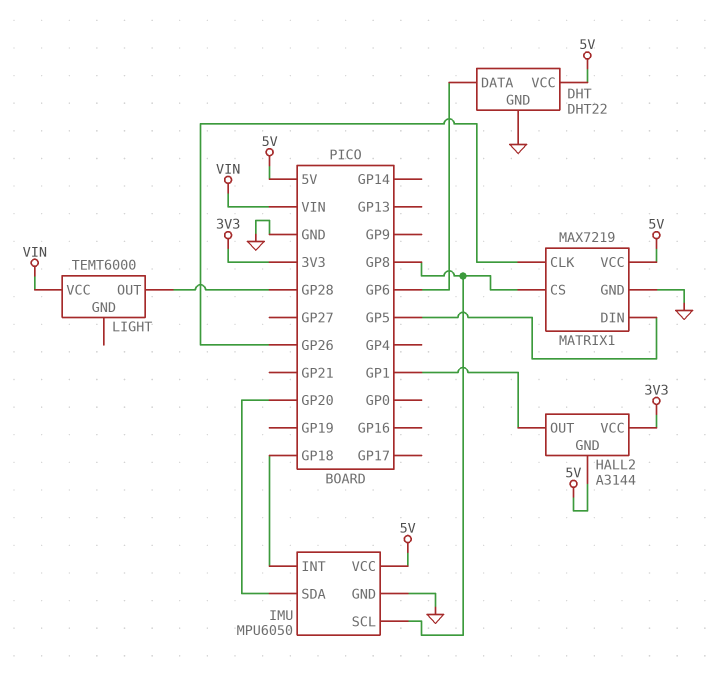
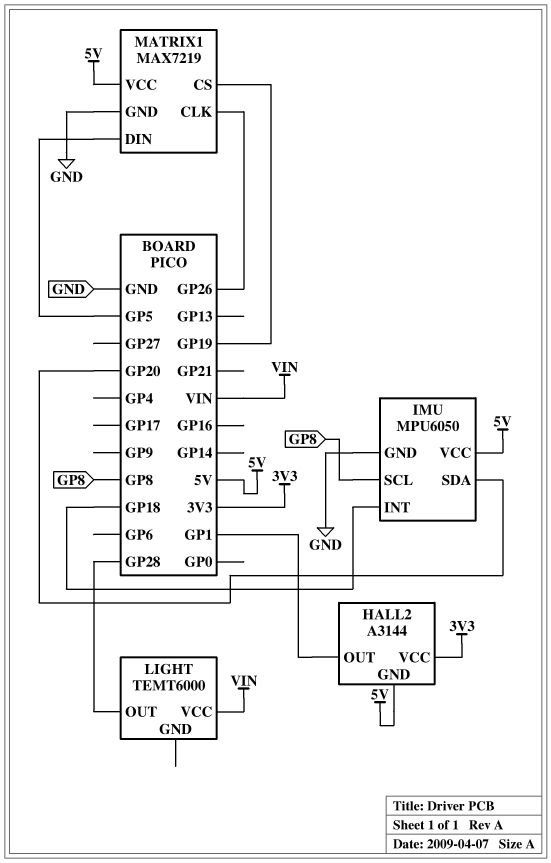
DHT: DHT22 -> none
DHT pin DATA: GP6 -> none
DHT pin GND: GND -> none
DHT pin VCC: 5V -> none
MATRIX1 pin CS: GP8 -> GP19

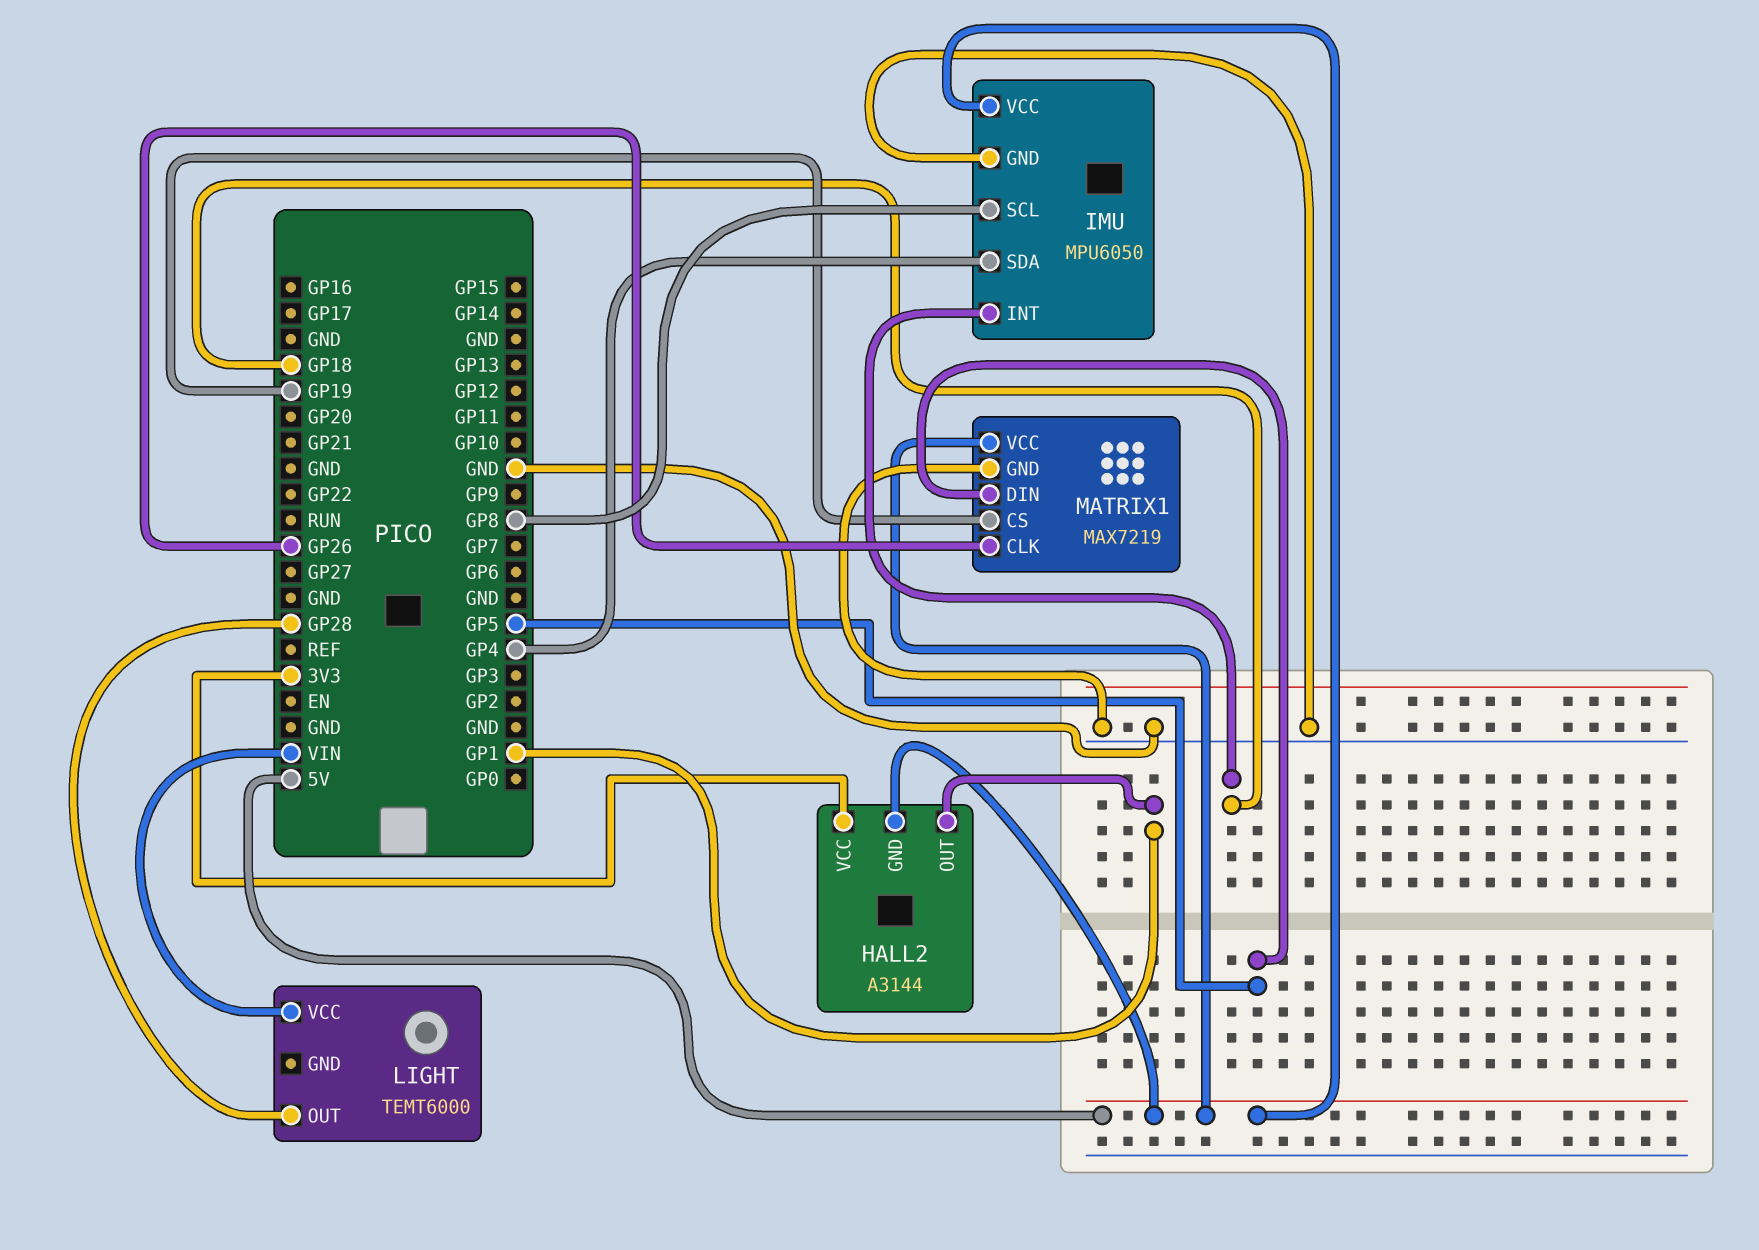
IMU pin SDA: GP20 -> GP4

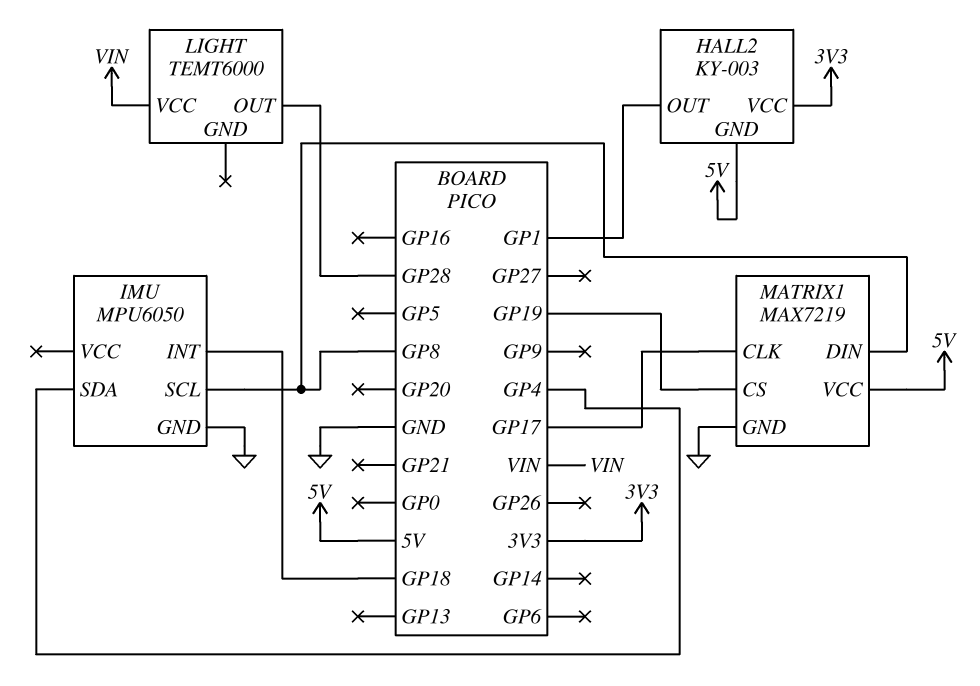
HALL2: A3144 -> KY-003
IMU pin VCC: 5V -> none
MATRIX1 pin CLK: GP26 -> GP17
MATRIX1 pin DIN: GP5 -> GP8

